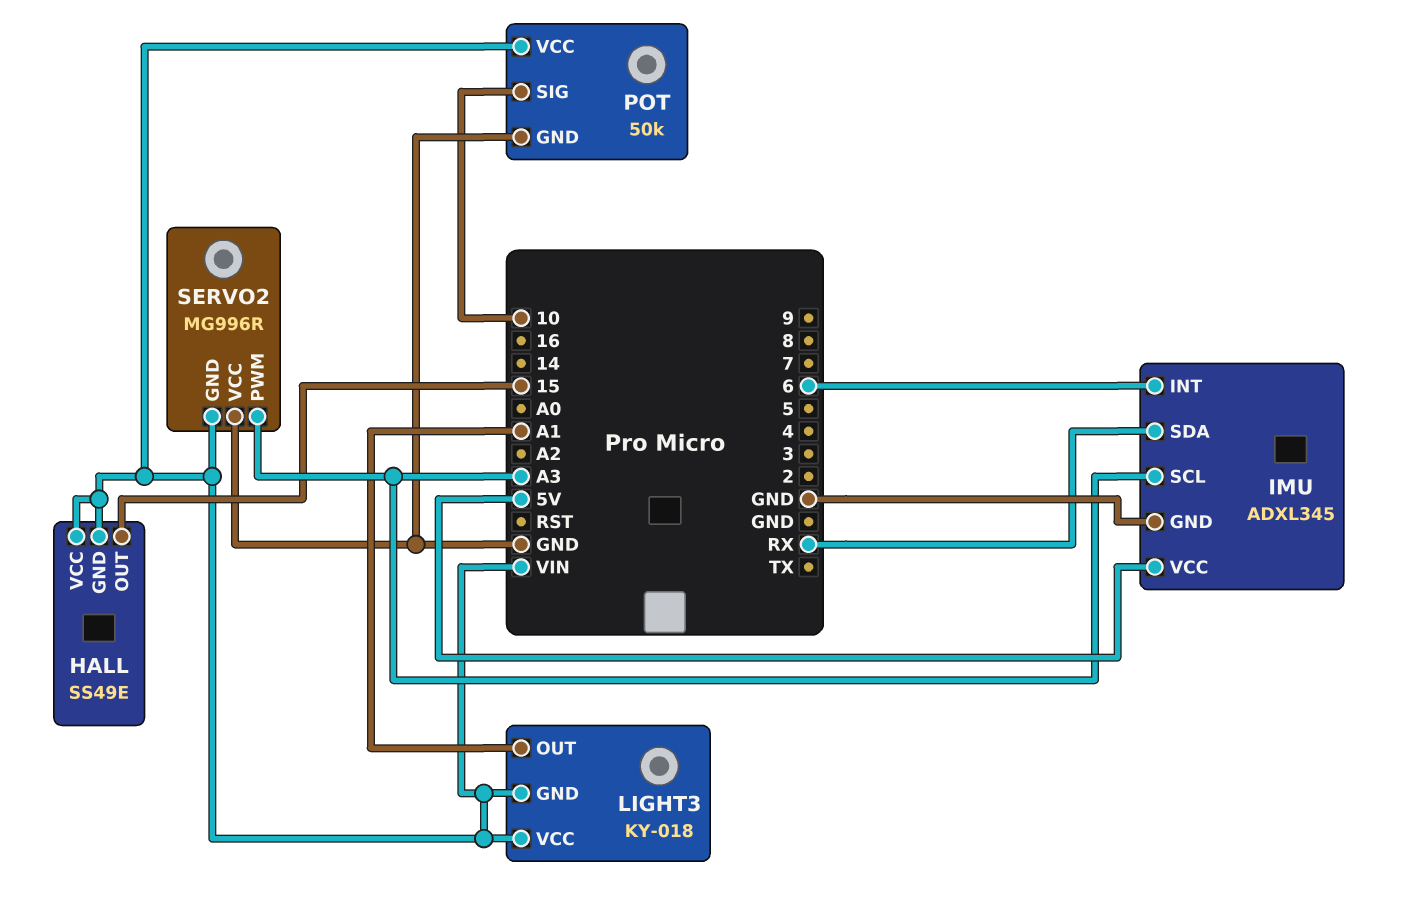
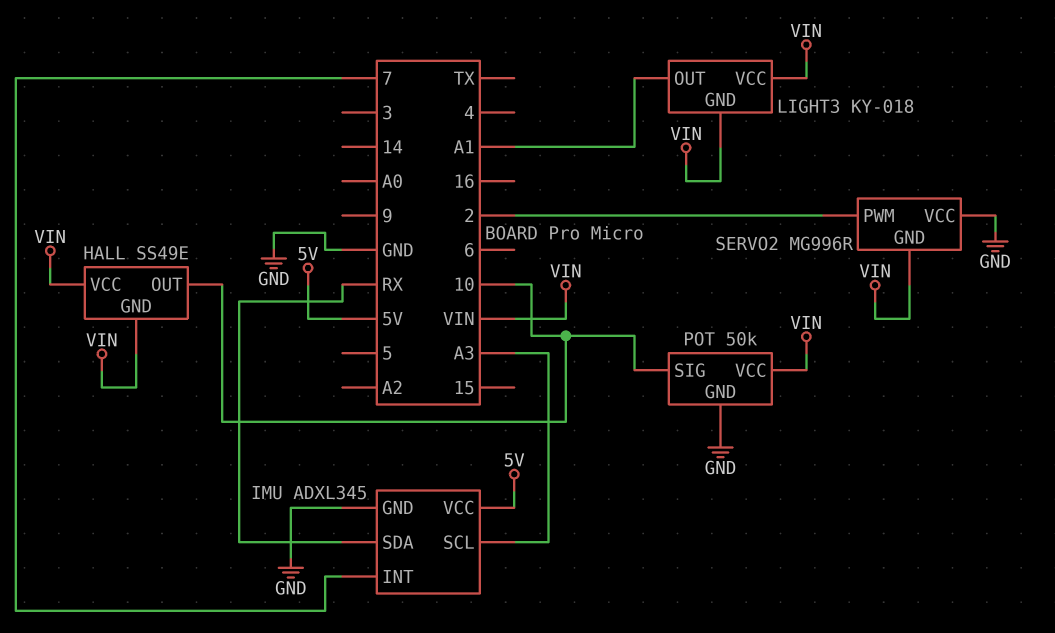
HALL pin OUT: 15 -> 10
IMU pin INT: 6 -> 7
SERVO2 pin PWM: A3 -> 2

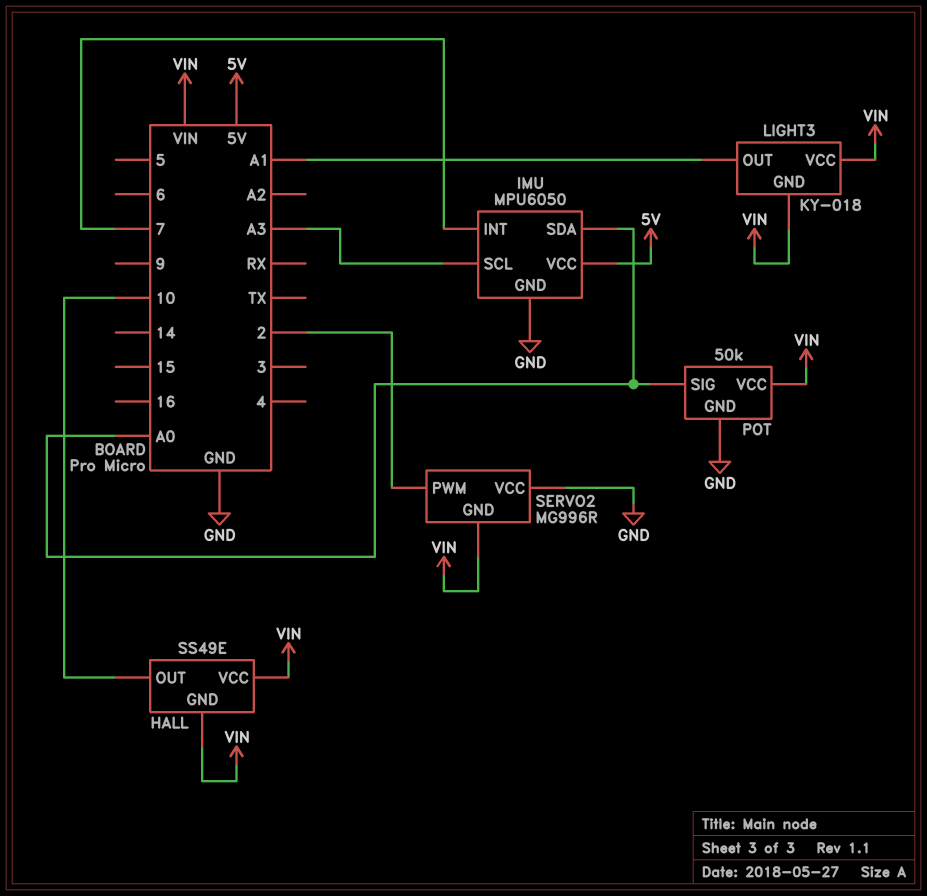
IMU: ADXL345 -> MPU6050
IMU pin SDA: RX -> A0
POT pin SIG: 10 -> A0

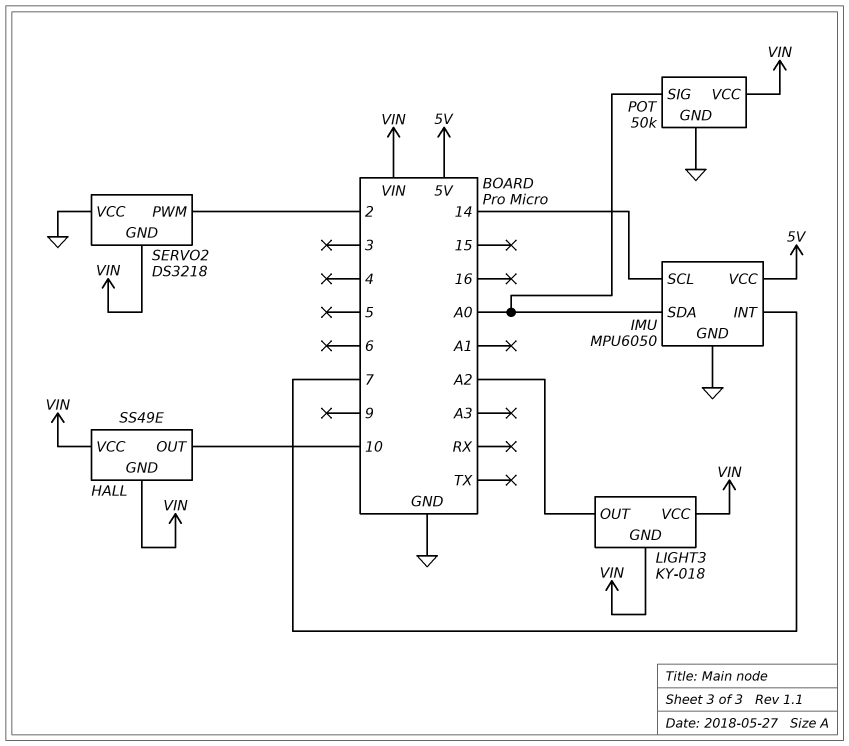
IMU pin SCL: A3 -> 14
LIGHT3 pin OUT: A1 -> A2
SERVO2: MG996R -> DS3218

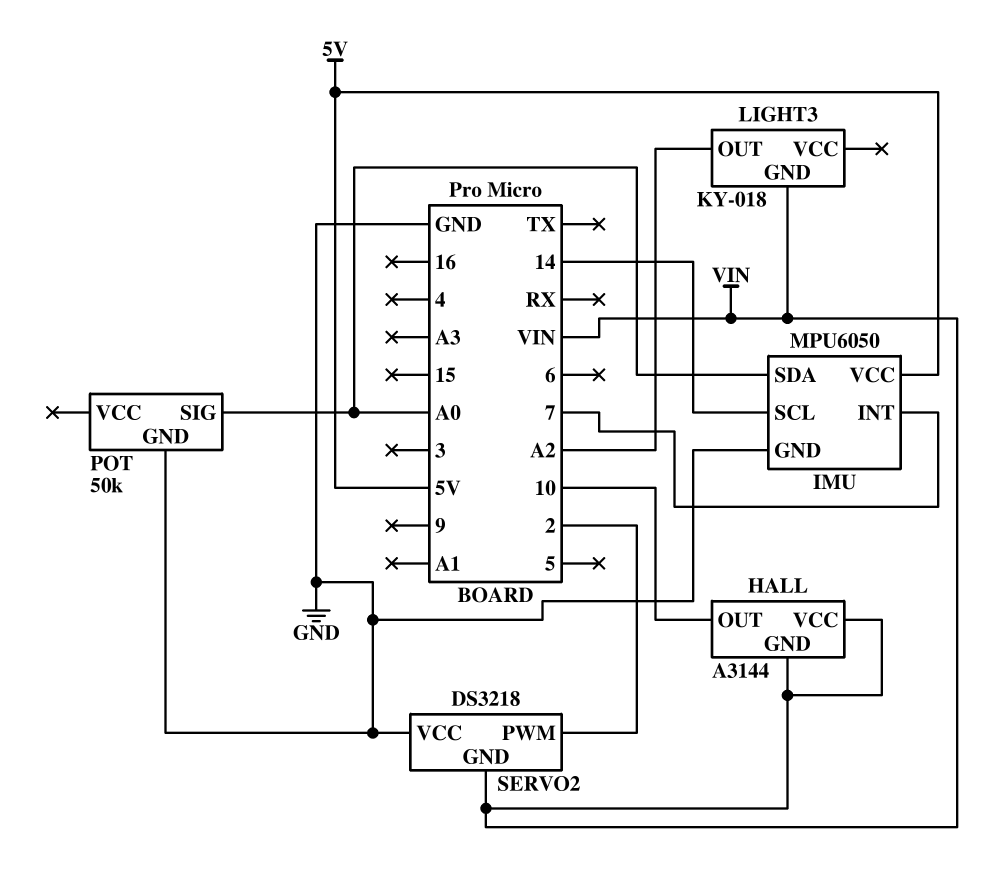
HALL: SS49E -> A3144
LIGHT3 pin VCC: VIN -> none
POT pin VCC: VIN -> none

